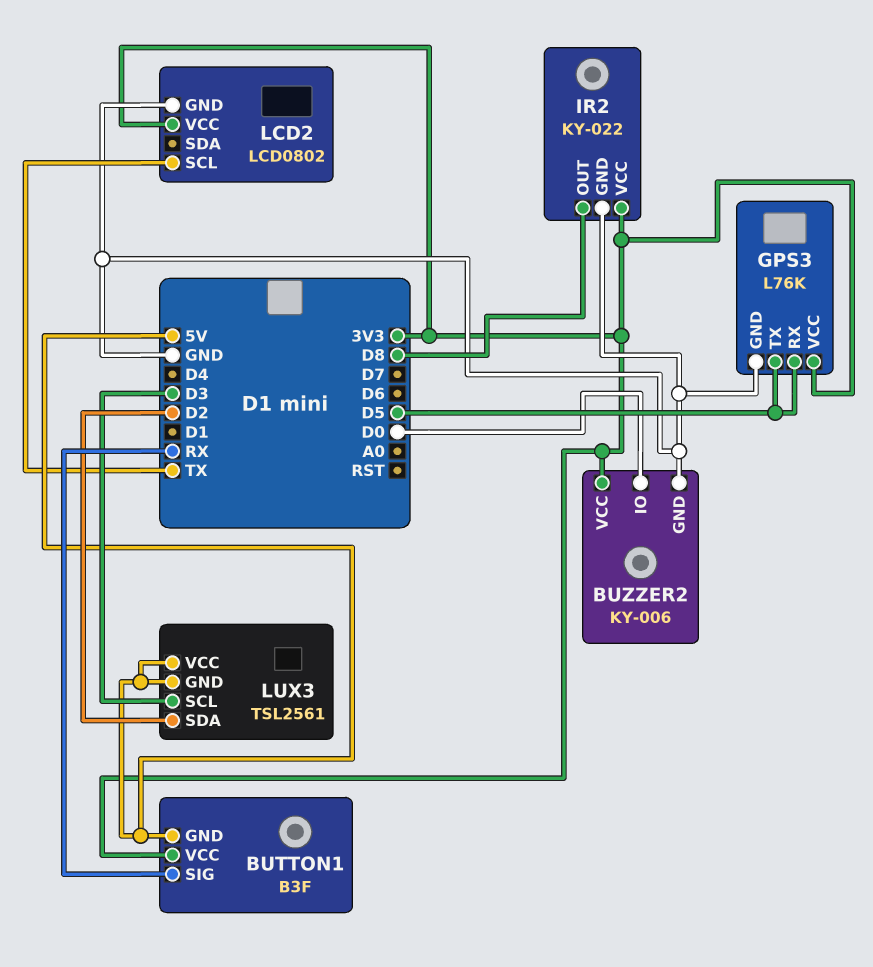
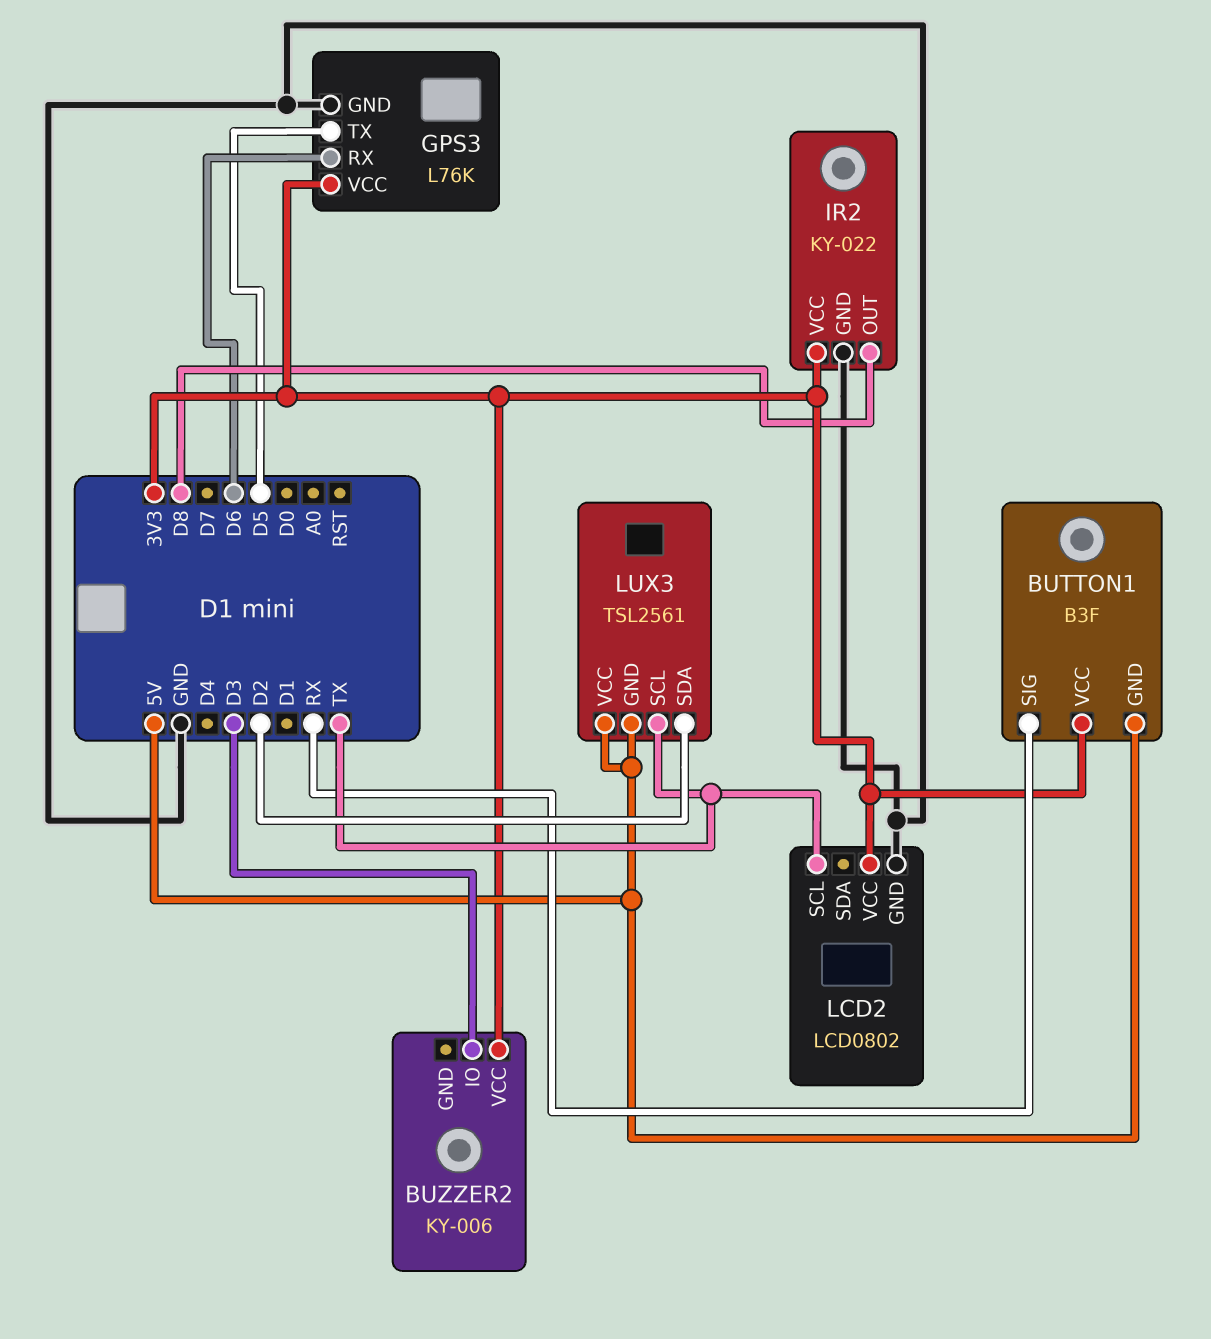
BUZZER2 pin GND: GND -> none
BUZZER2 pin IO: D0 -> D3
GPS3 pin RX: D5 -> D6
LUX3 pin SCL: D3 -> TX

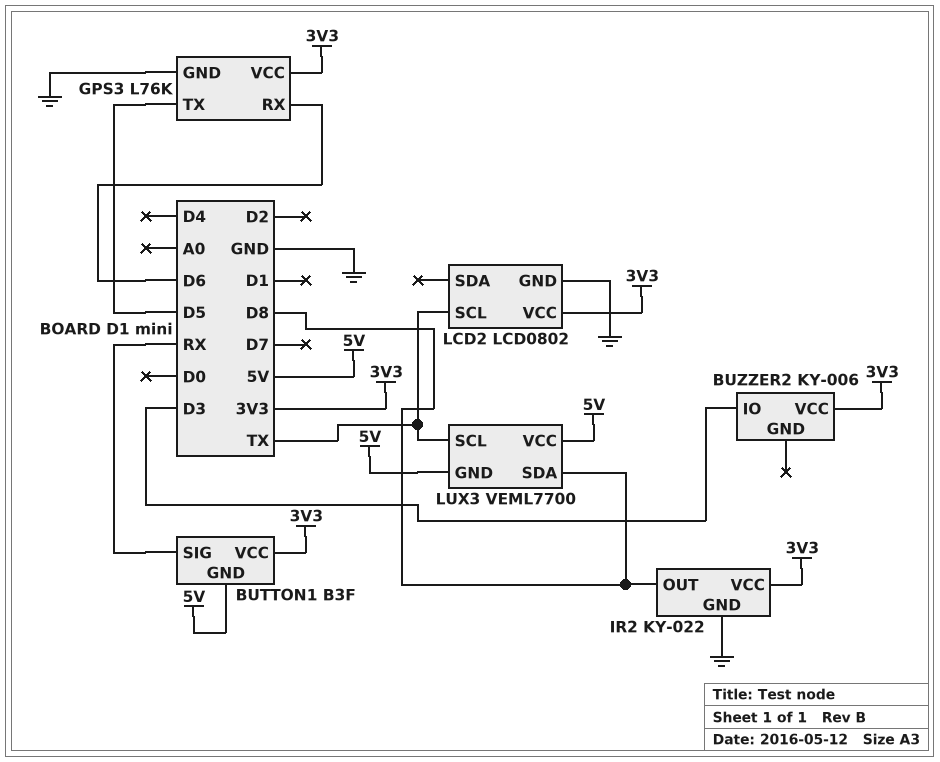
LUX3: TSL2561 -> VEML7700
LUX3 pin SDA: D2 -> D8

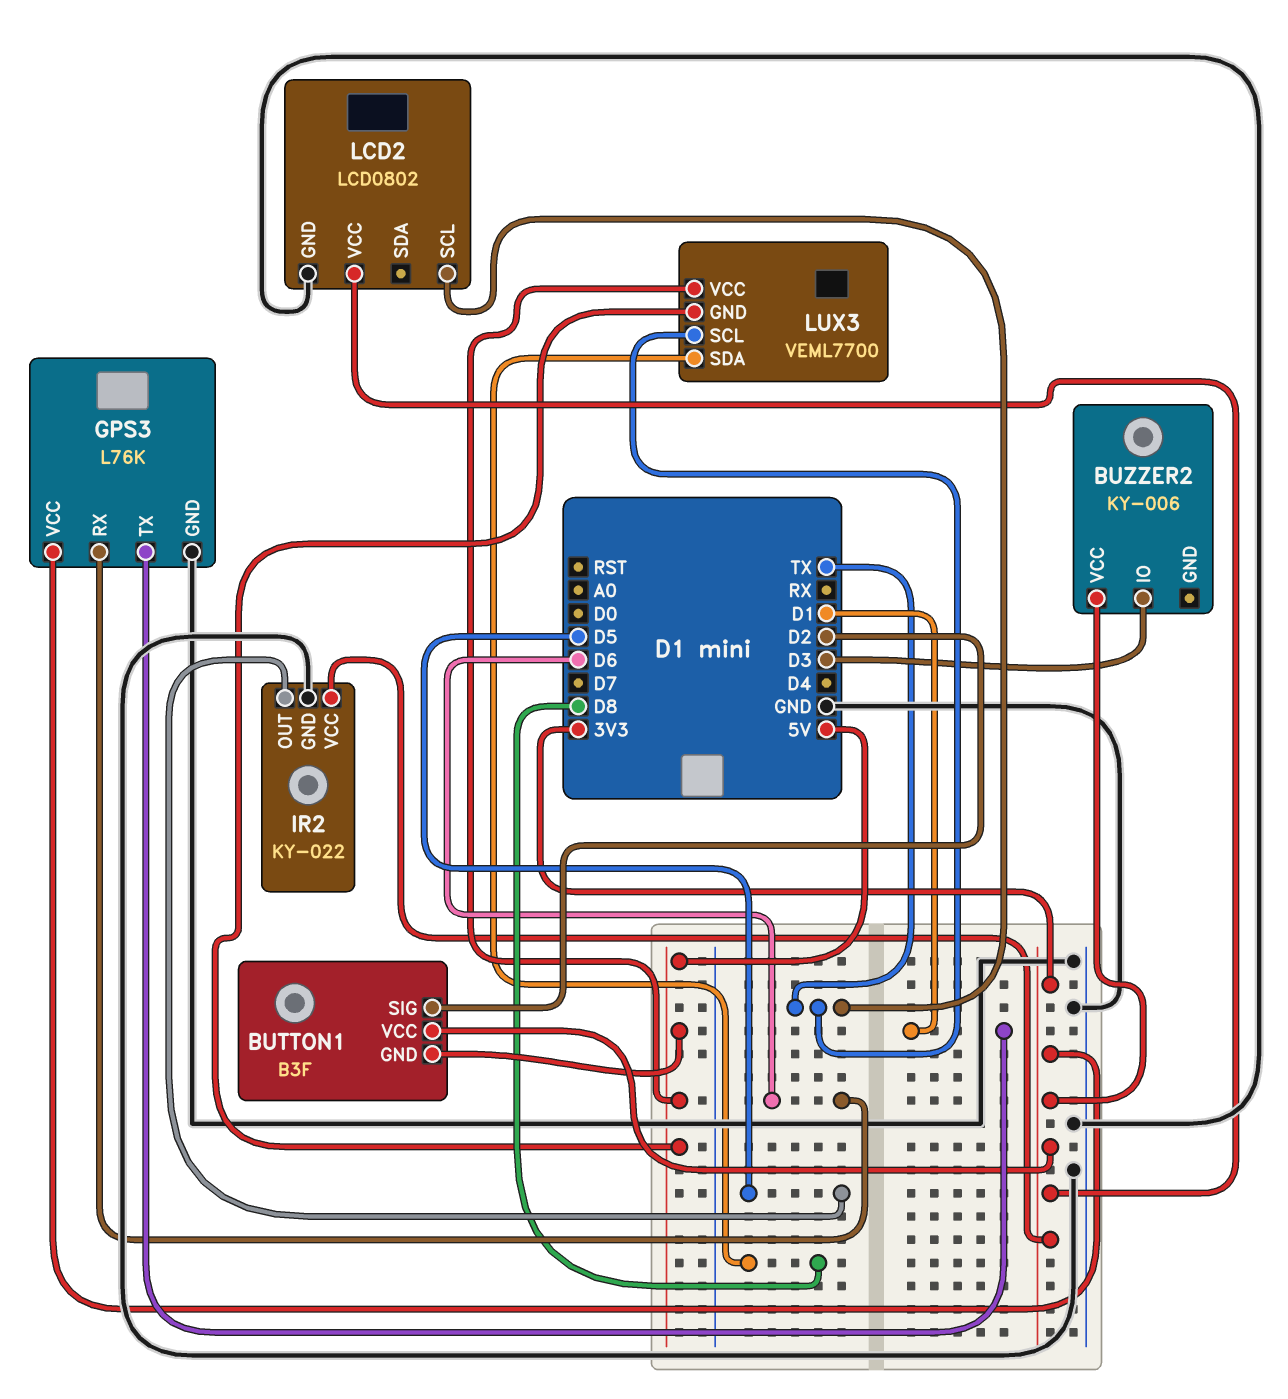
BUTTON1 pin SIG: RX -> D2
GPS3 pin TX: D5 -> D1
IR2 pin OUT: D8 -> D5

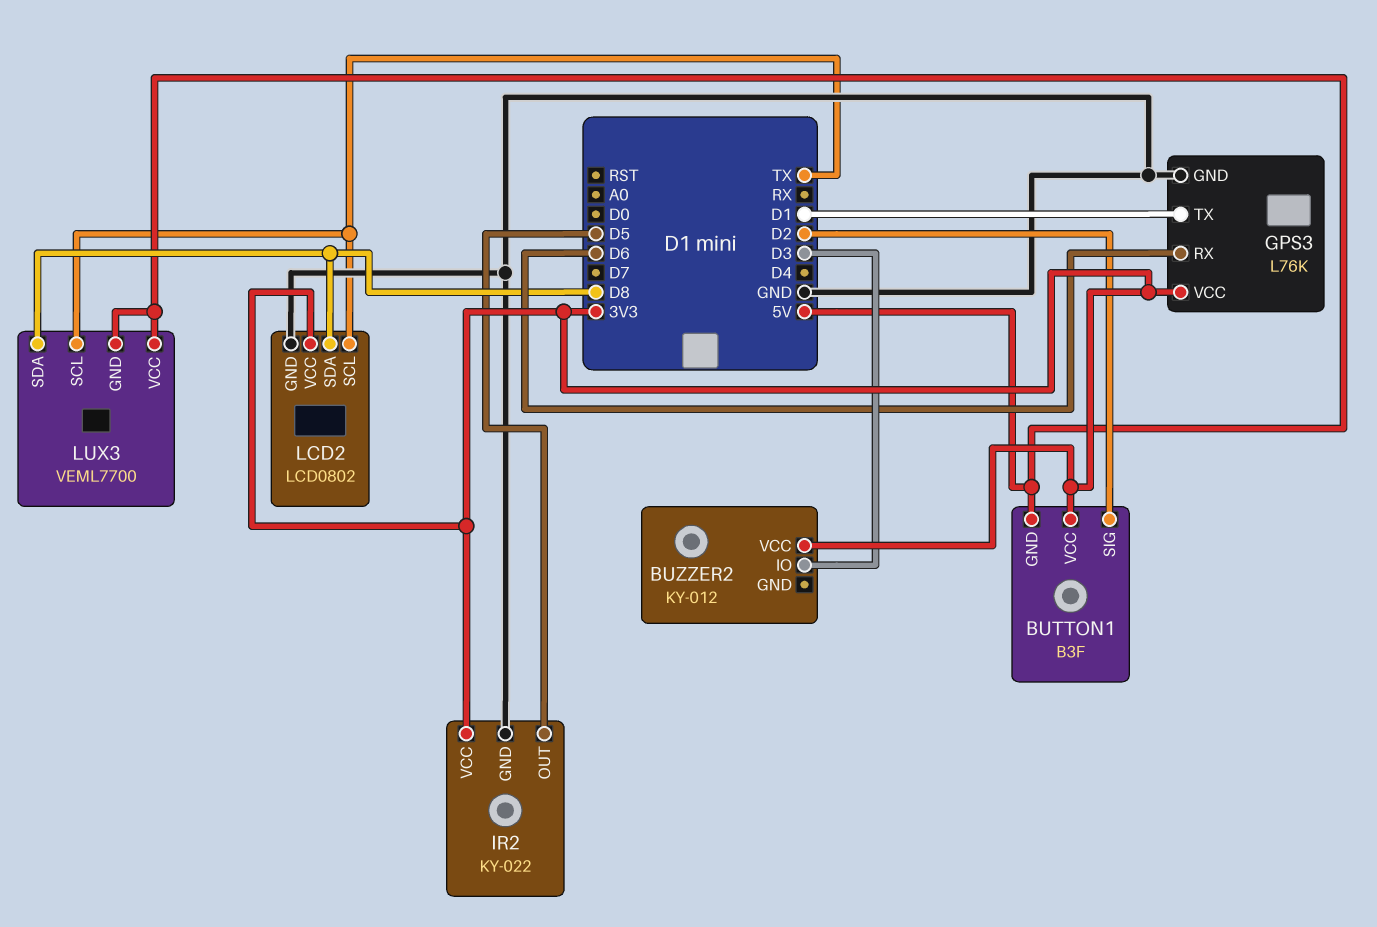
BUZZER2: KY-006 -> KY-012
LCD2 pin SDA: none -> D8

